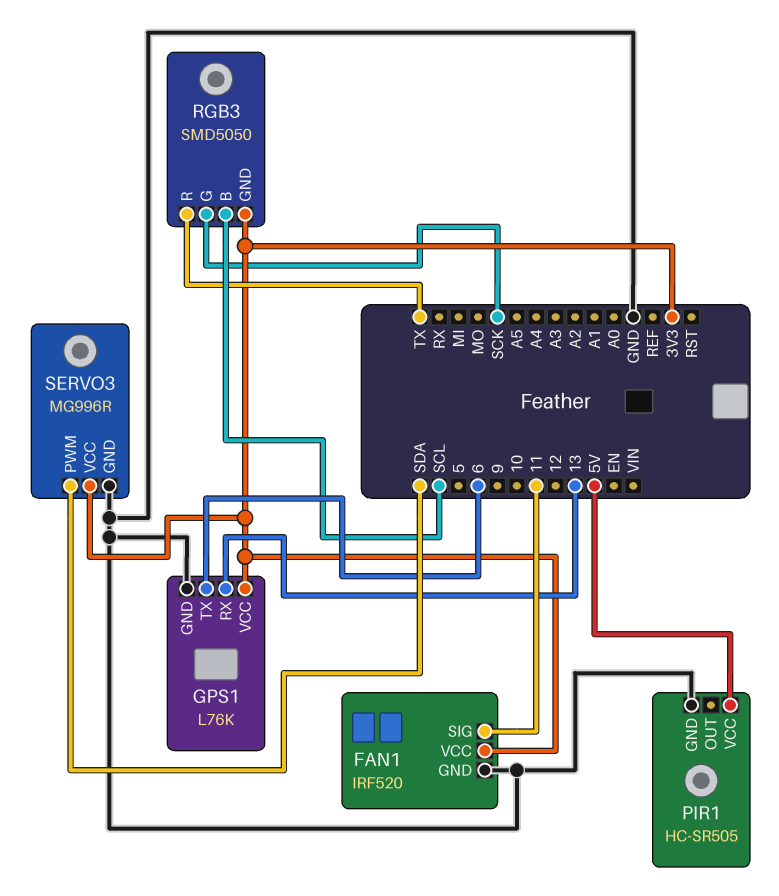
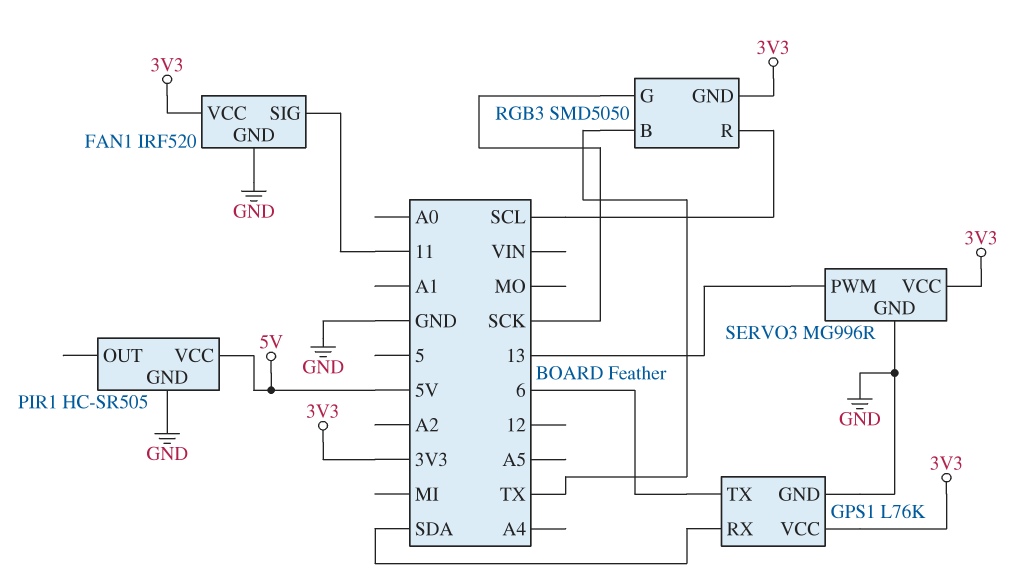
GPS1 pin RX: 13 -> SDA
RGB3 pin B: SCL -> TX
RGB3 pin R: TX -> SCL
SERVO3 pin PWM: SDA -> 13

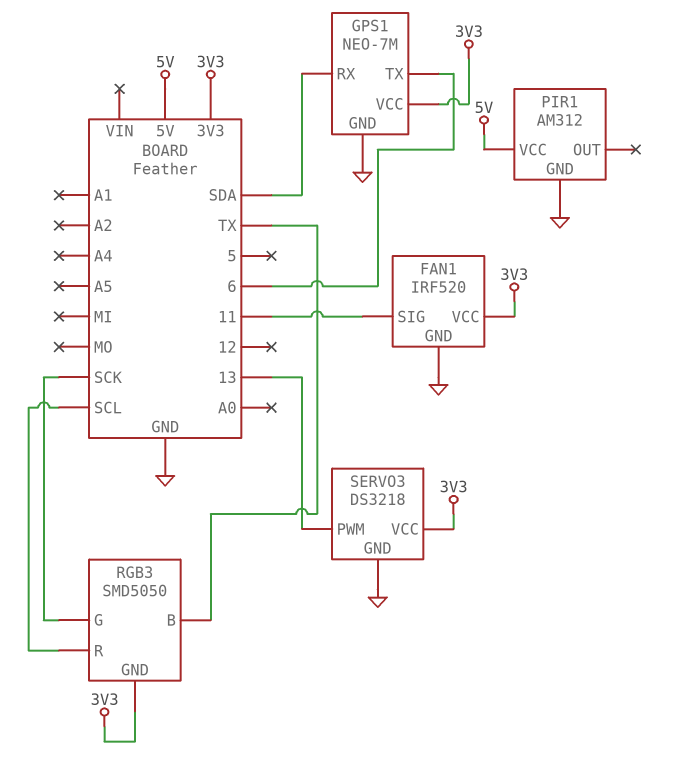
GPS1: L76K -> NEO-7M
PIR1: HC-SR505 -> AM312
SERVO3: MG996R -> DS3218

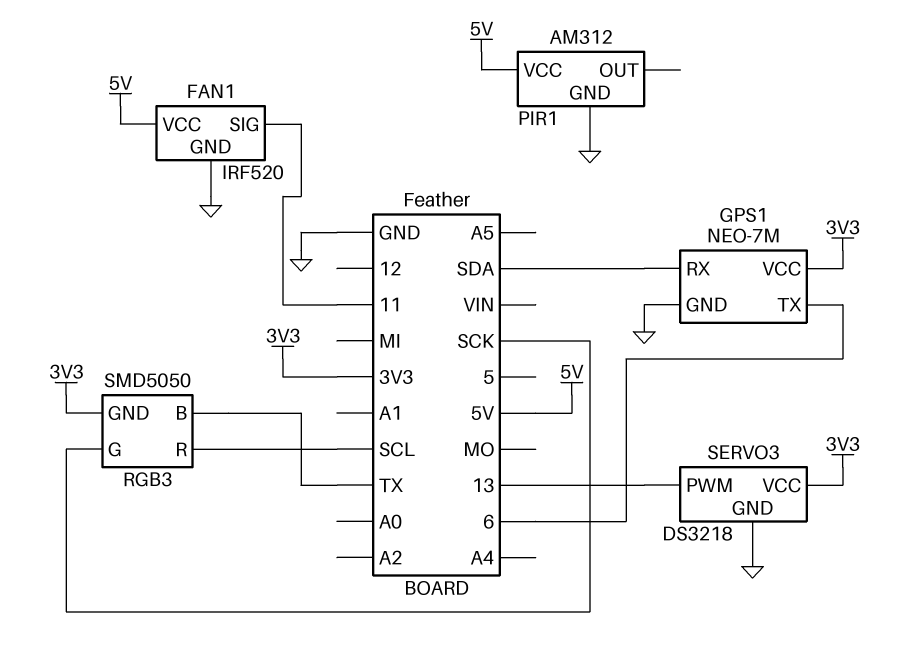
FAN1 pin VCC: 3V3 -> 5V

